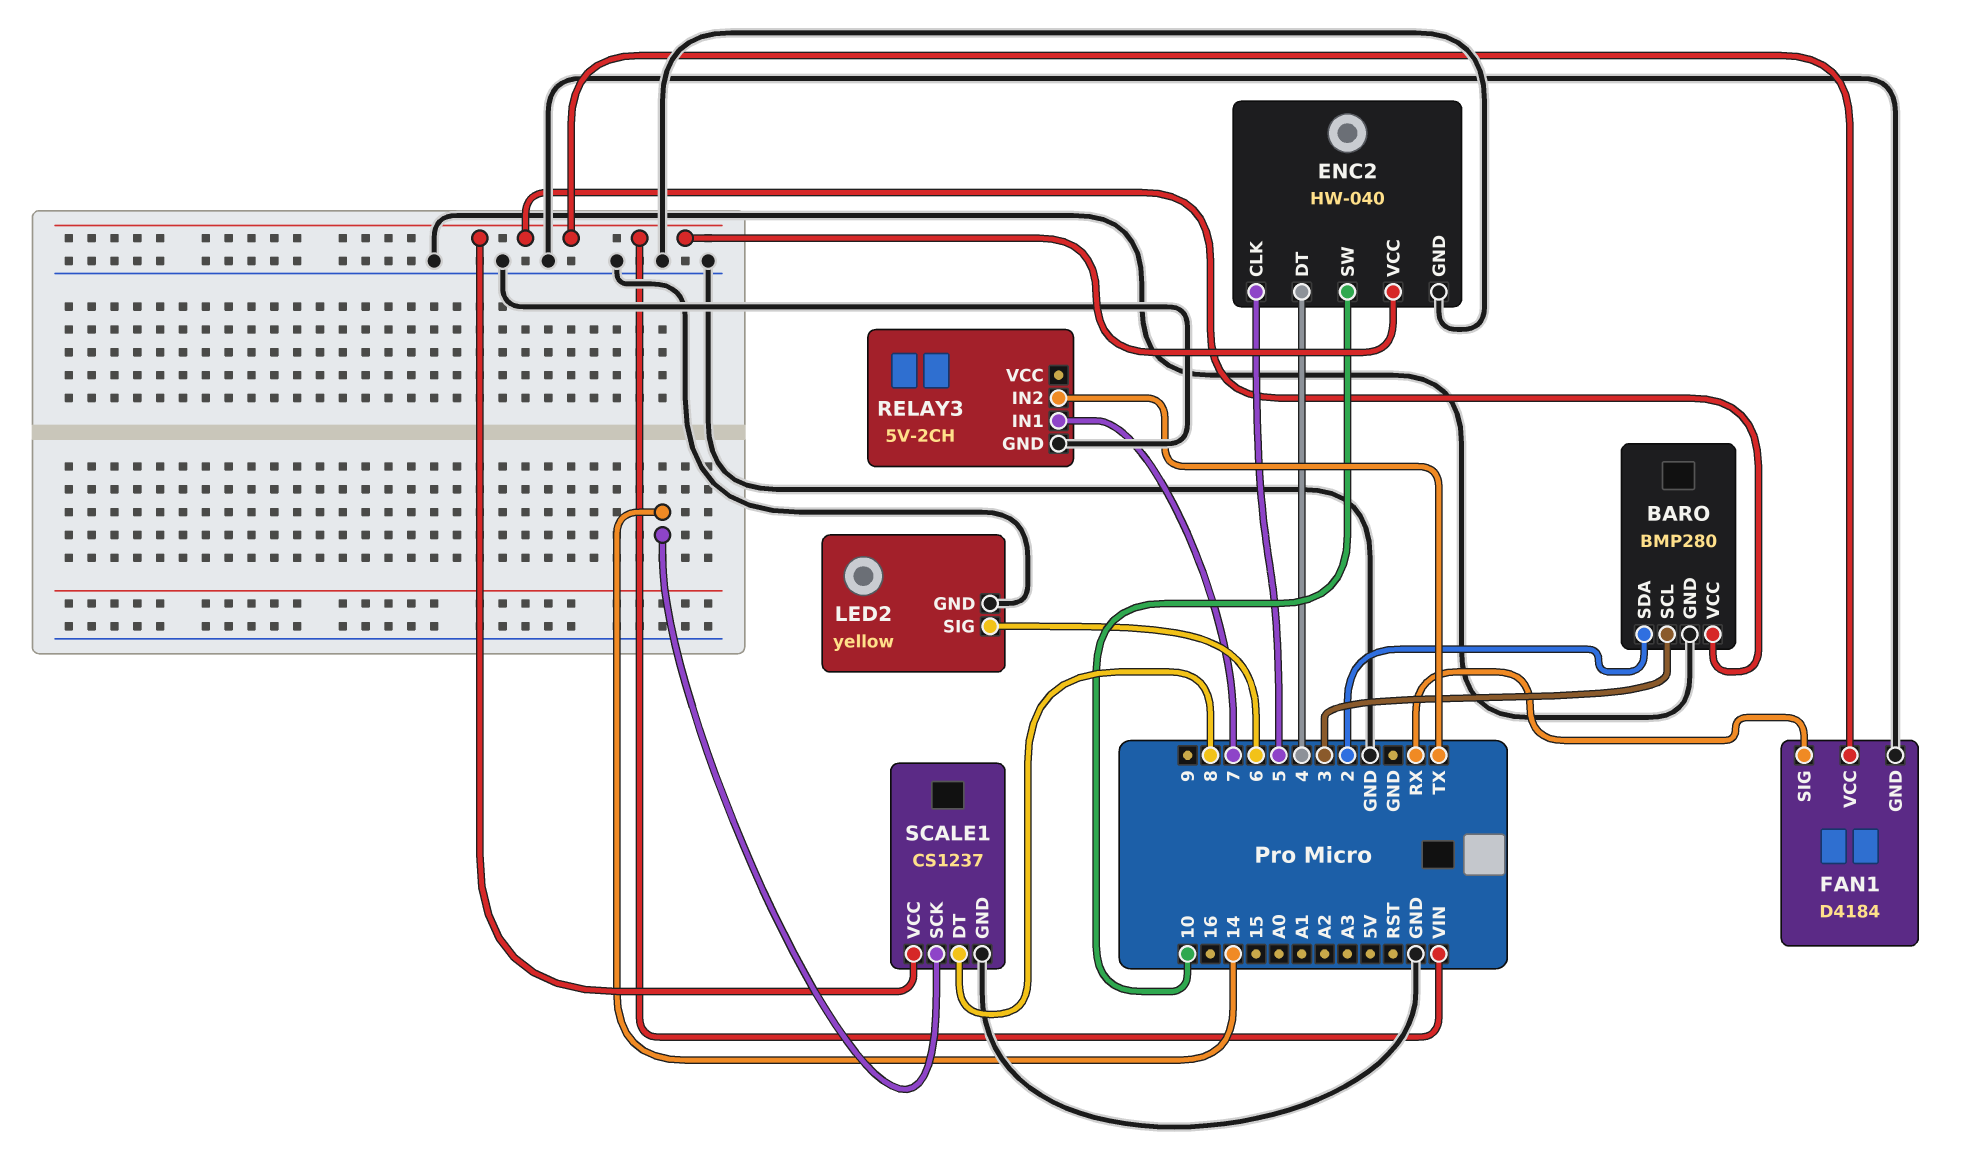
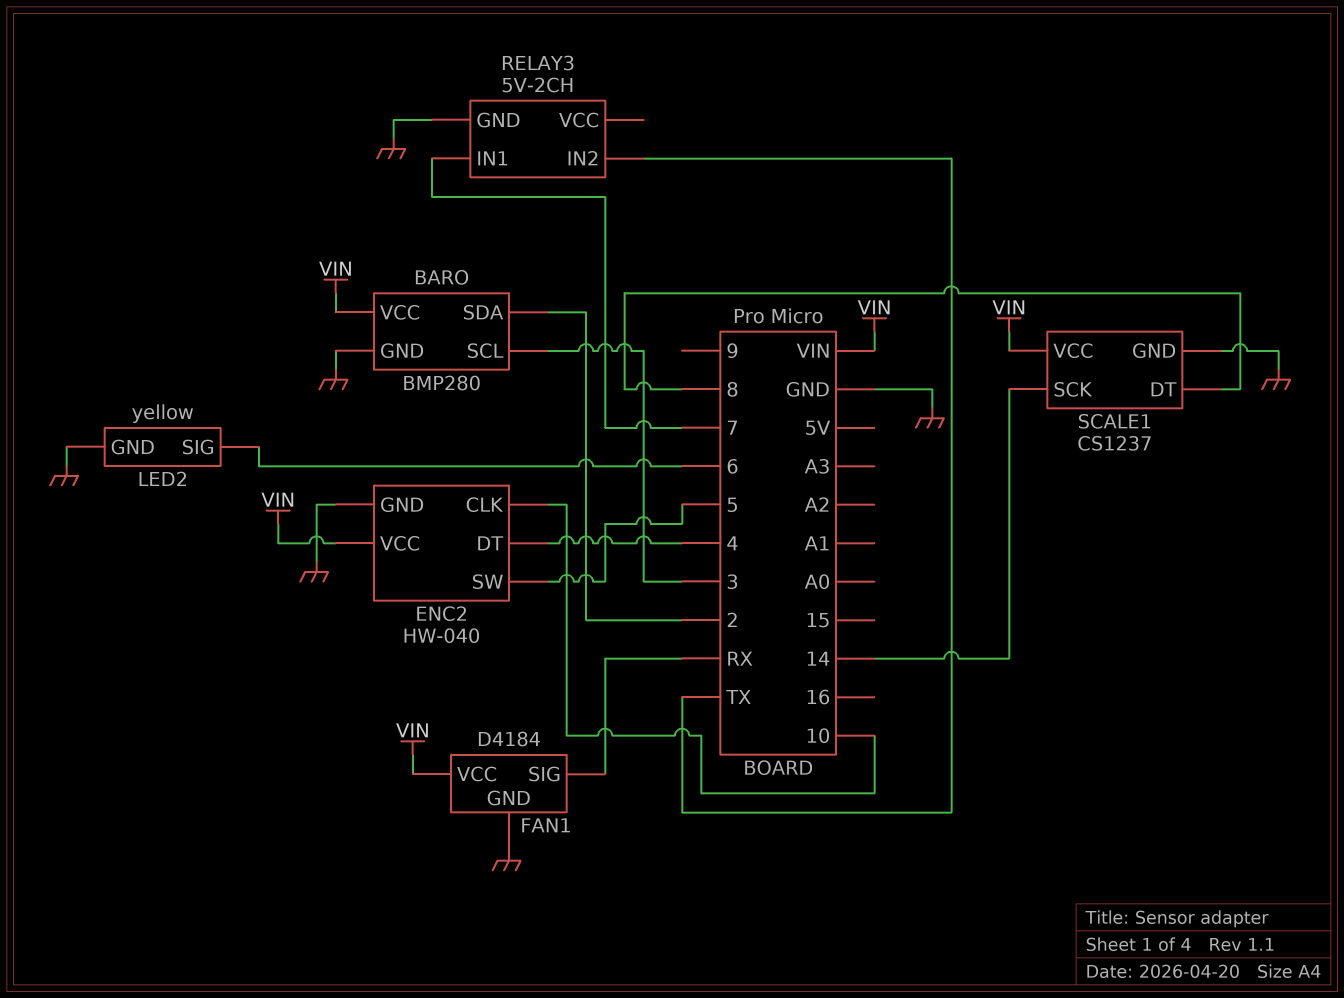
ENC2 pin CLK: 5 -> 10
ENC2 pin SW: 10 -> 5

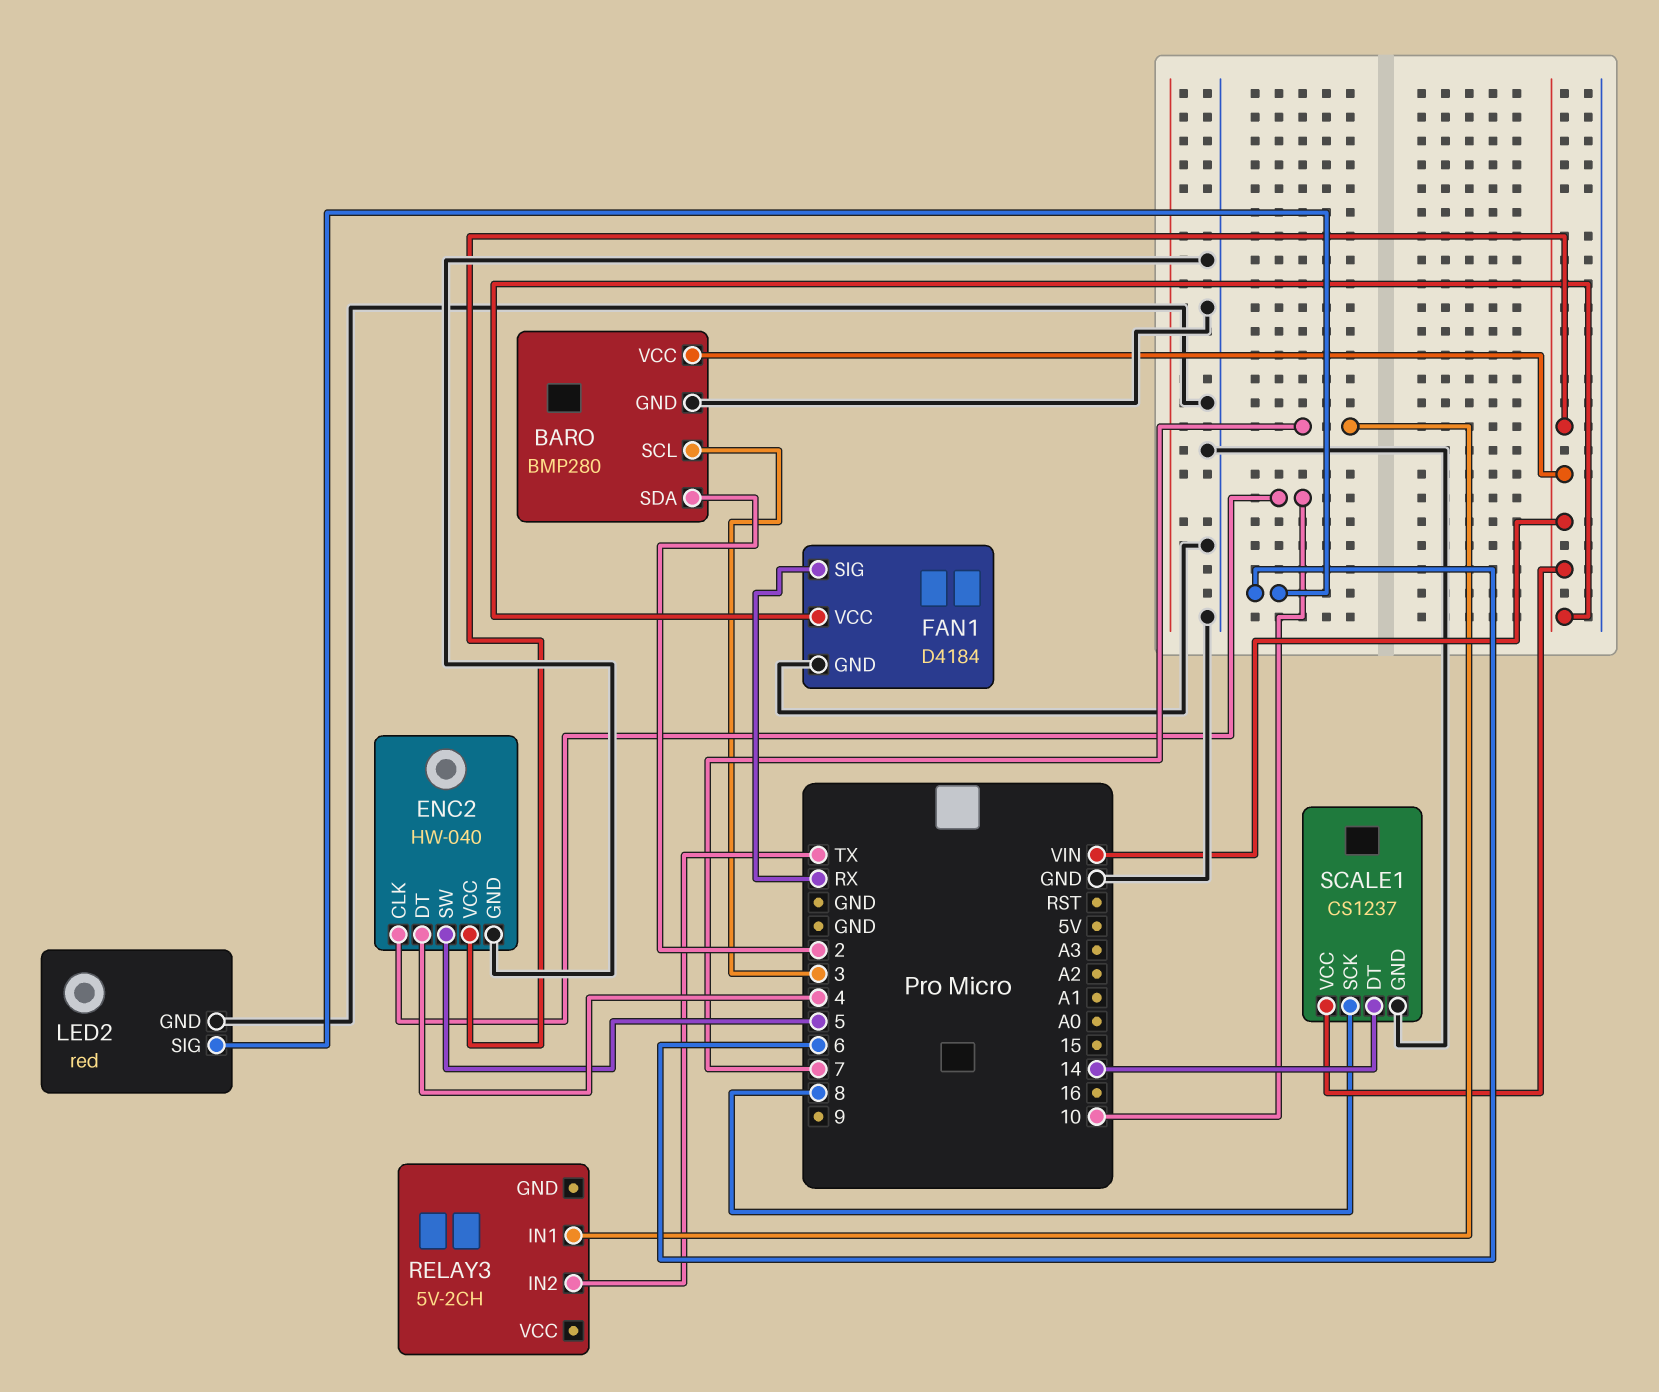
LED2: yellow -> red
RELAY3 pin GND: GND -> none
SCALE1 pin DT: 8 -> 14
SCALE1 pin SCK: 14 -> 8

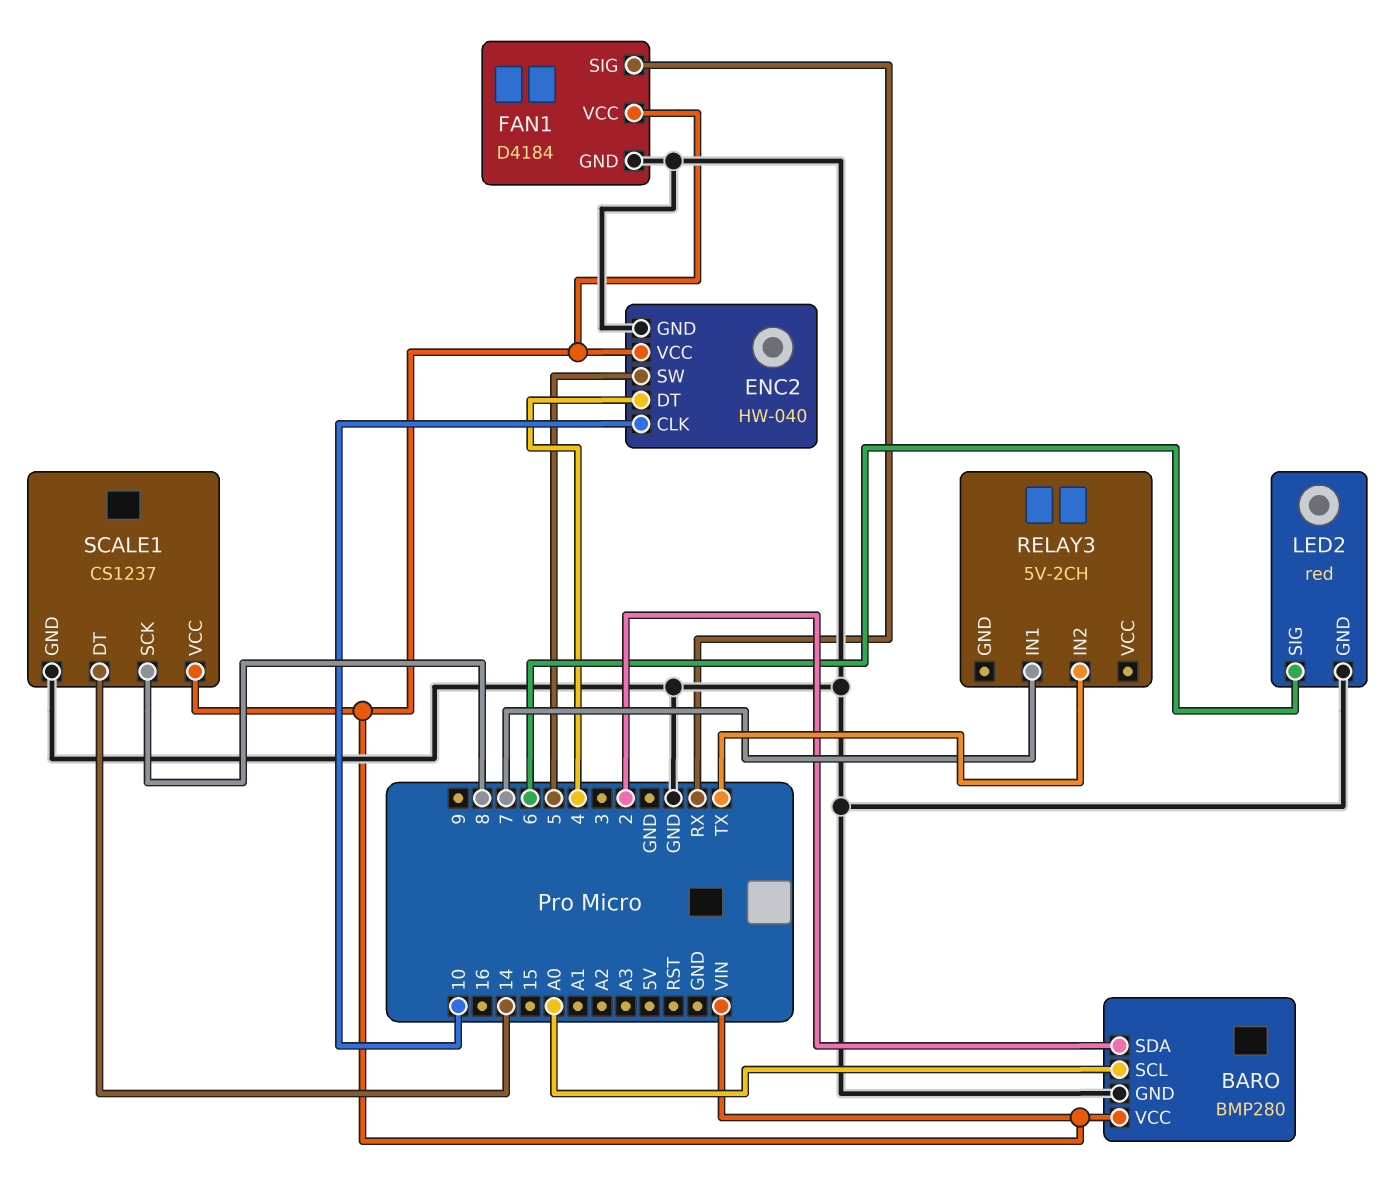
BARO pin SCL: 3 -> A0

